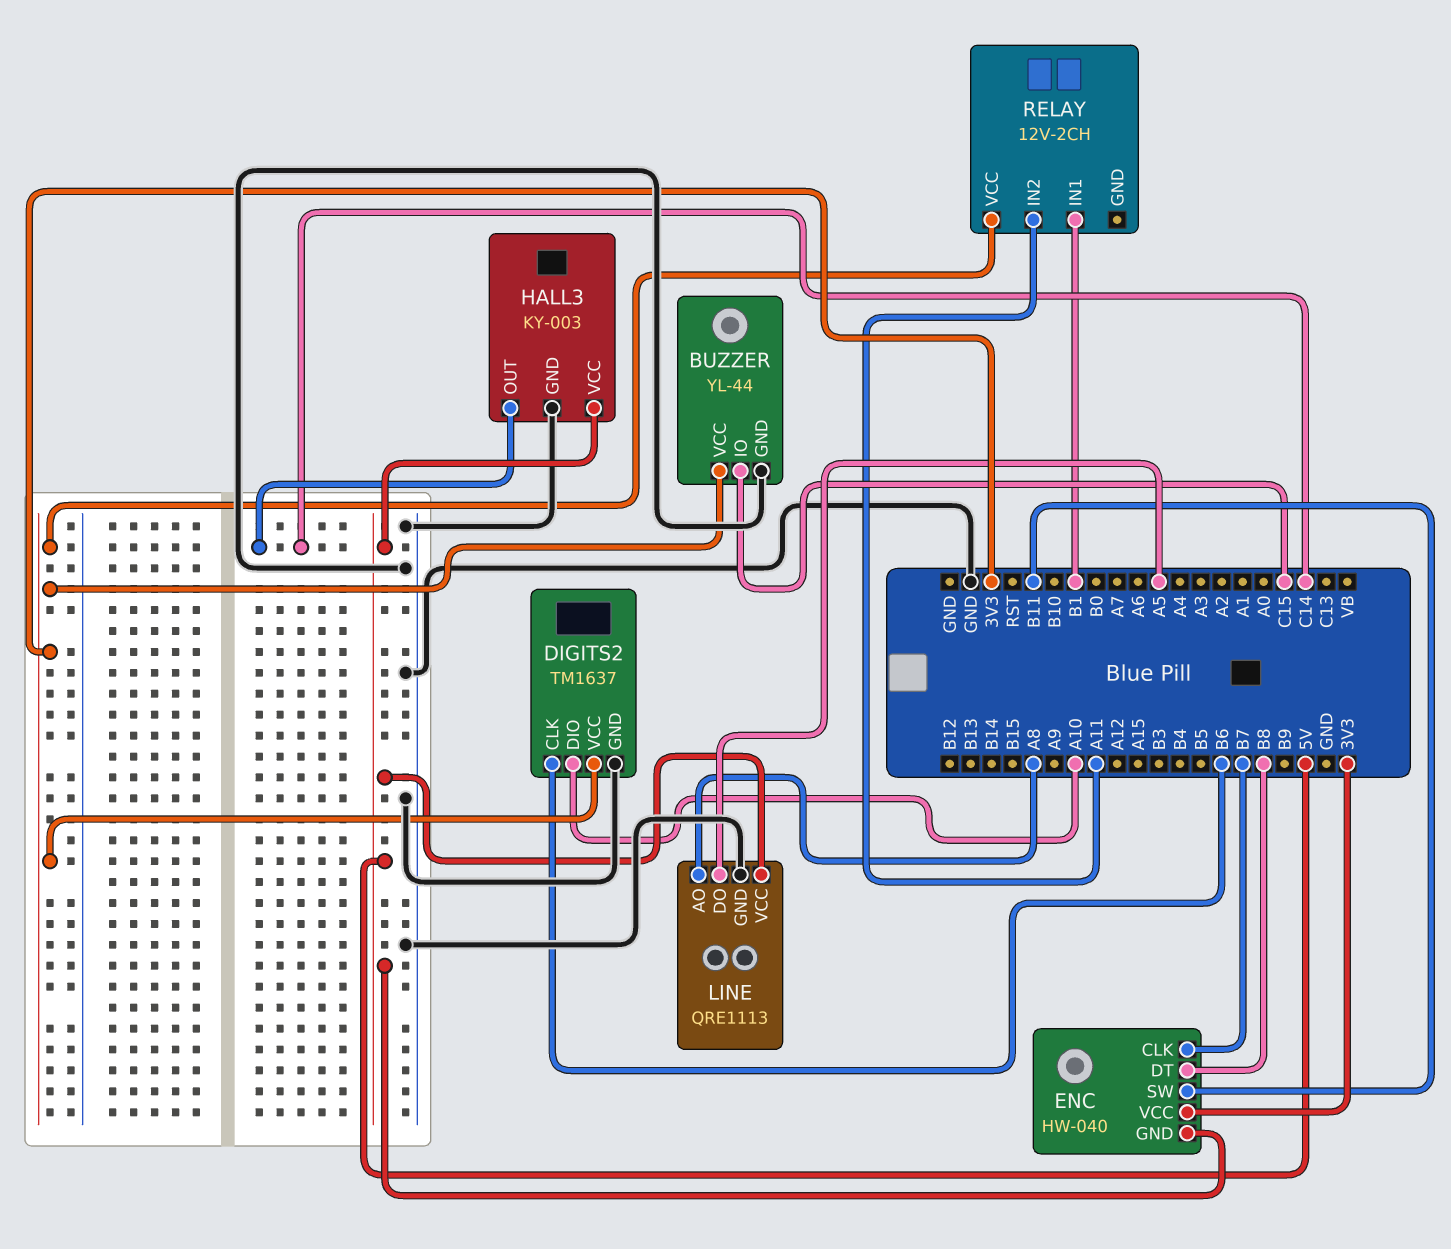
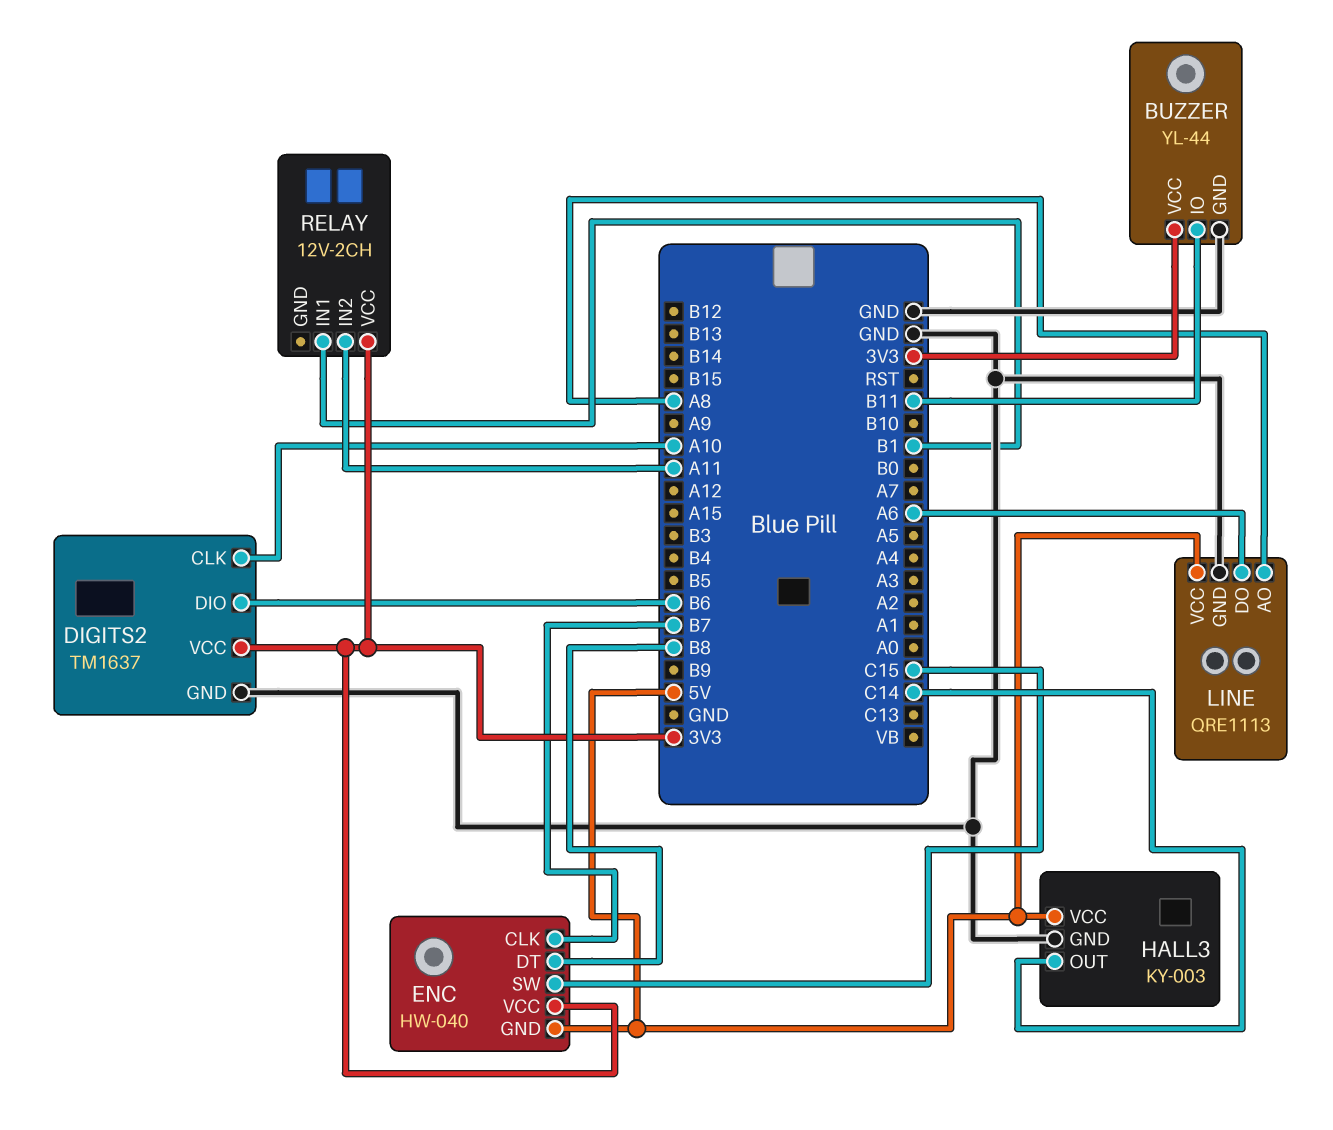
BUZZER pin IO: C15 -> B11
DIGITS2 pin CLK: B6 -> A10
DIGITS2 pin DIO: A10 -> B6
ENC pin SW: B11 -> C15
LINE pin DO: A5 -> A6

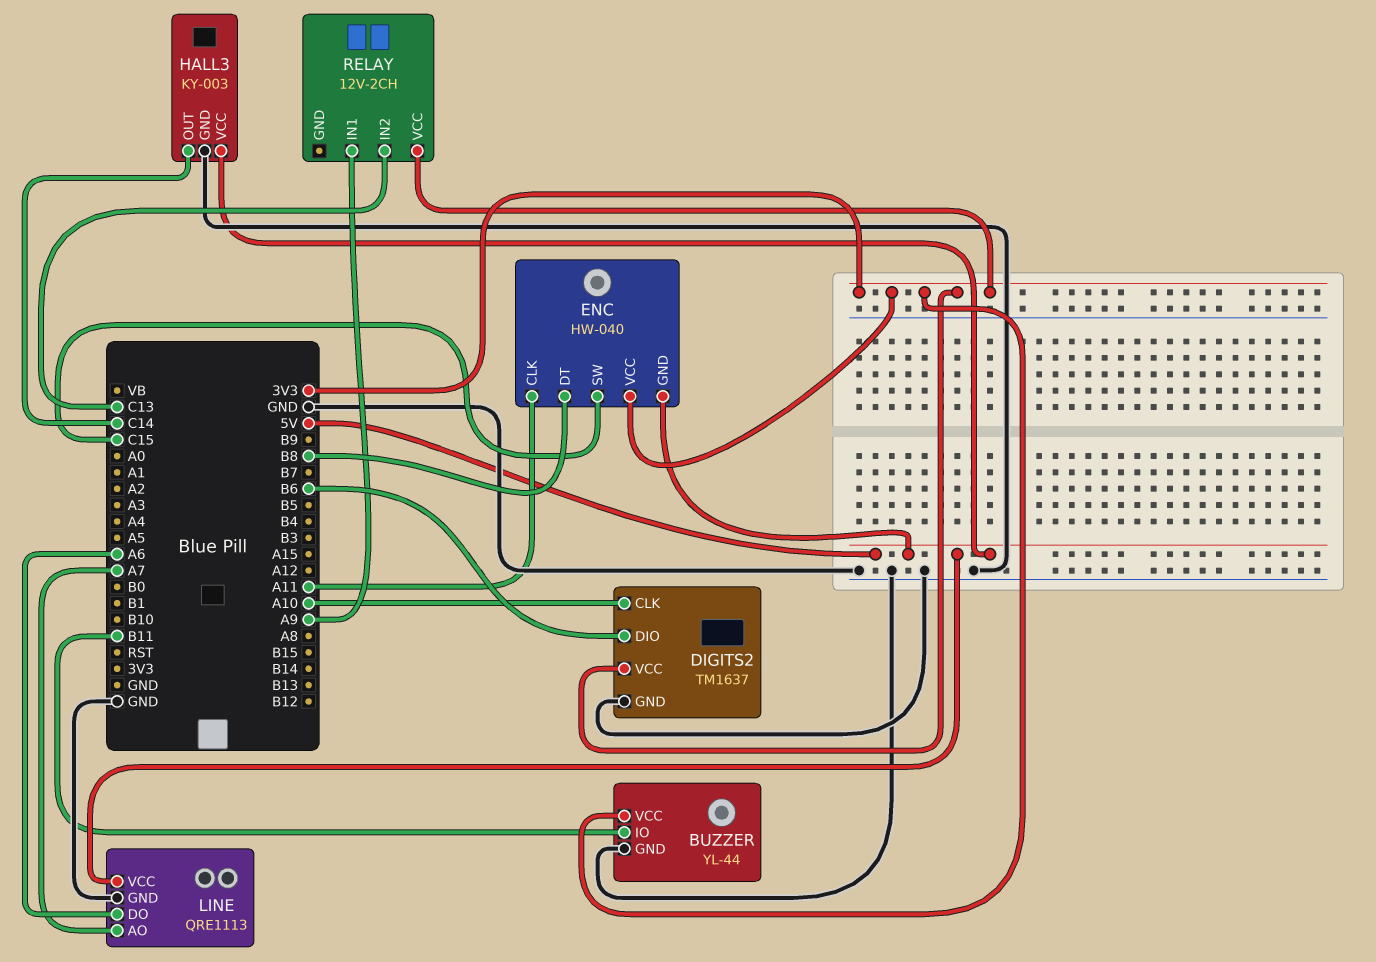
ENC pin CLK: B7 -> A11
LINE pin AO: A8 -> A7
RELAY pin IN1: B1 -> A9
RELAY pin IN2: A11 -> C13

